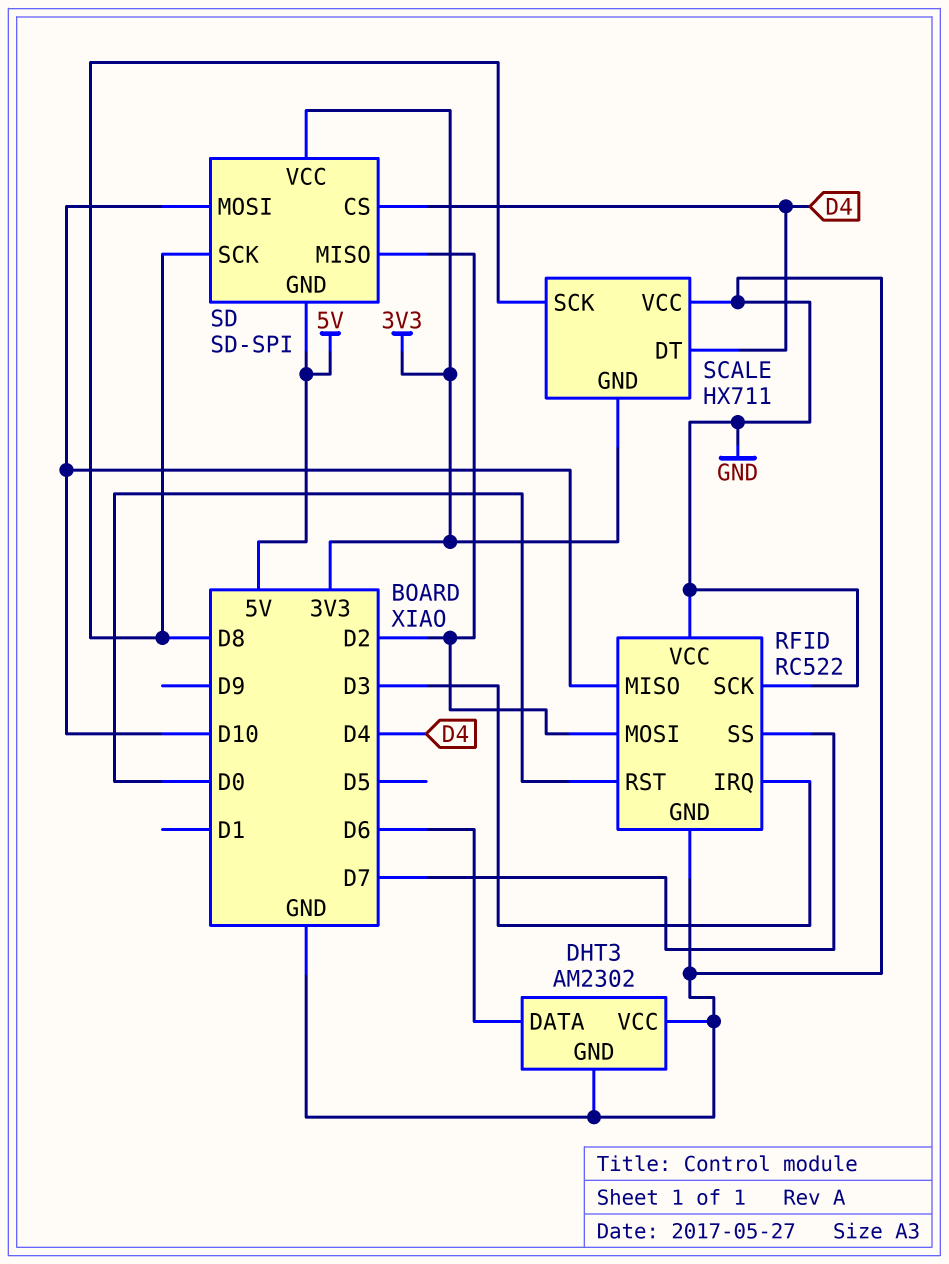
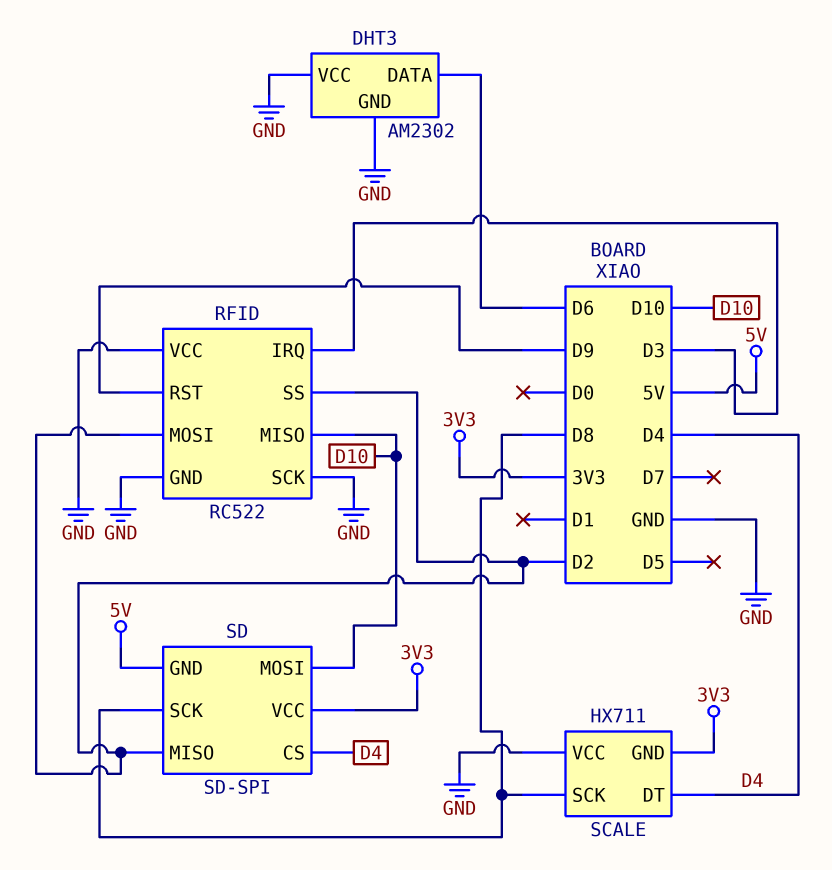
RFID pin RST: D0 -> D9
RFID pin SS: D7 -> D2

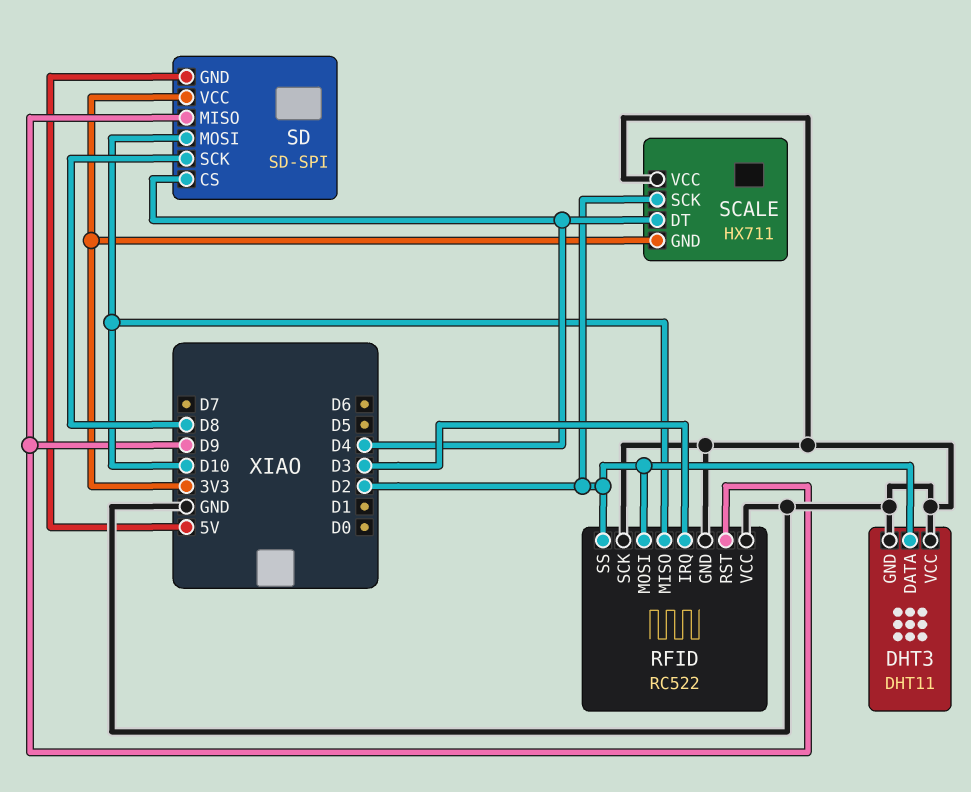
DHT3: AM2302 -> DHT11
DHT3 pin DATA: D6 -> D2
SCALE pin SCK: D8 -> D2
SD pin MISO: D2 -> D9

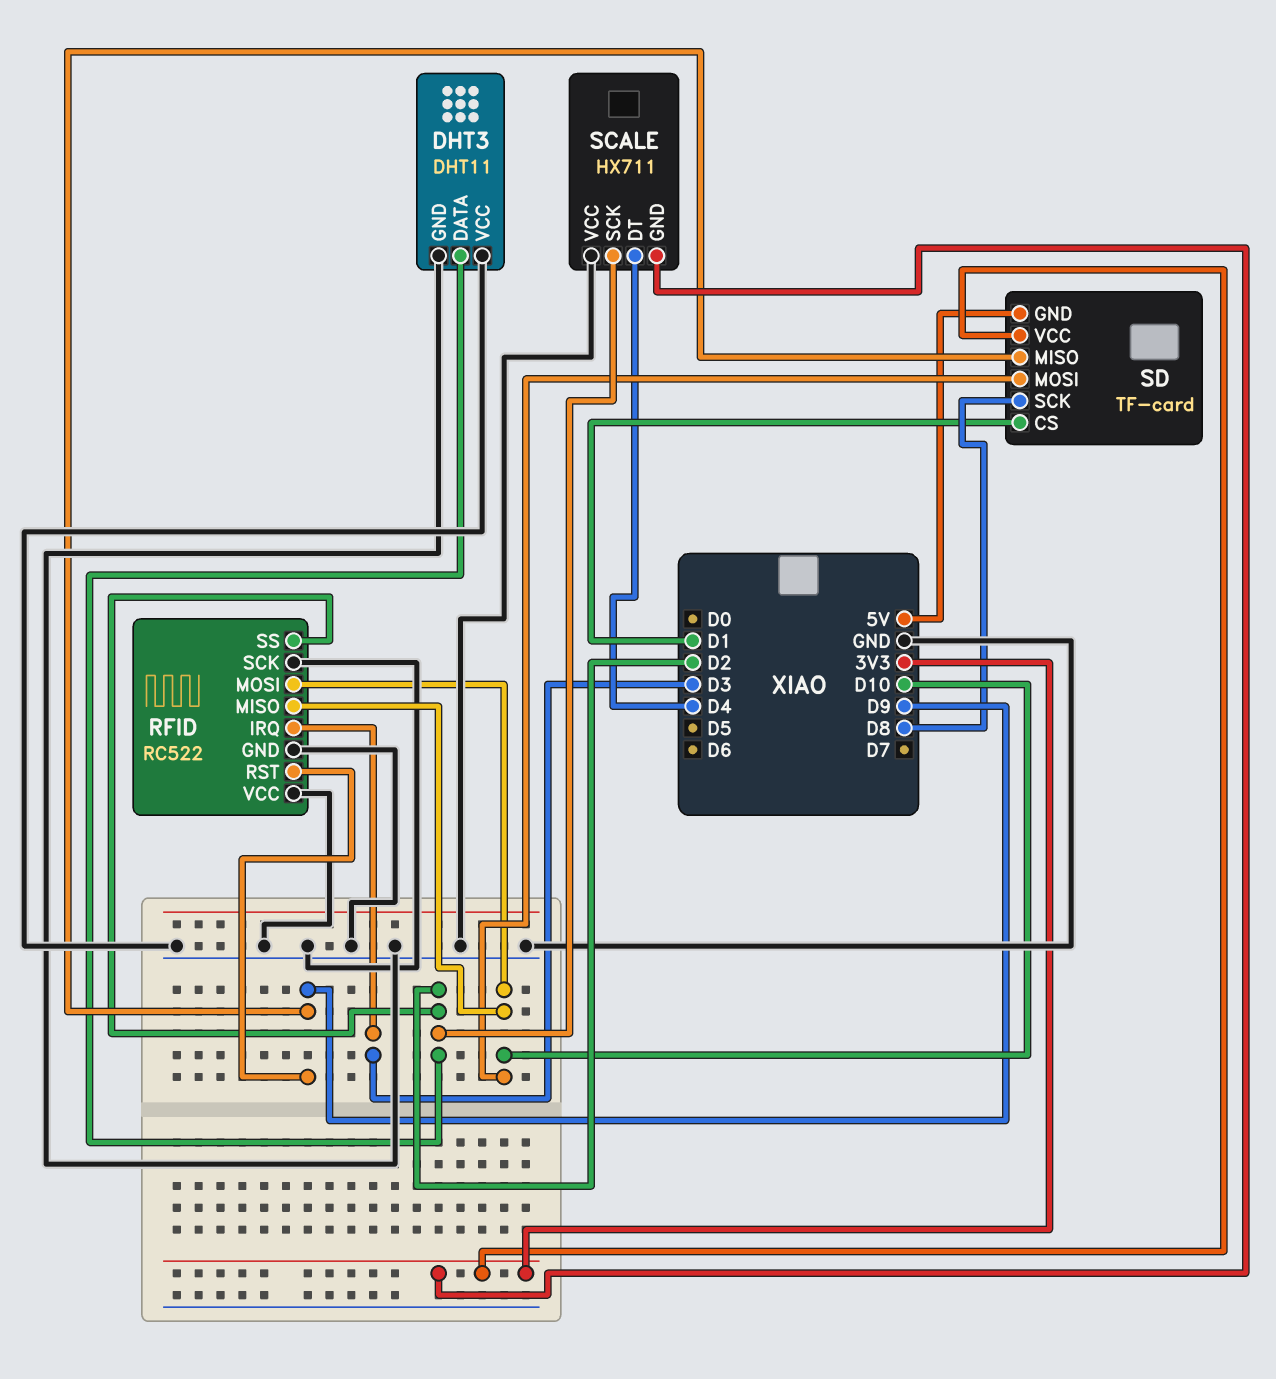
RFID pin MOSI: D2 -> D10
SD: SD-SPI -> TF-card
SD pin CS: D4 -> D1

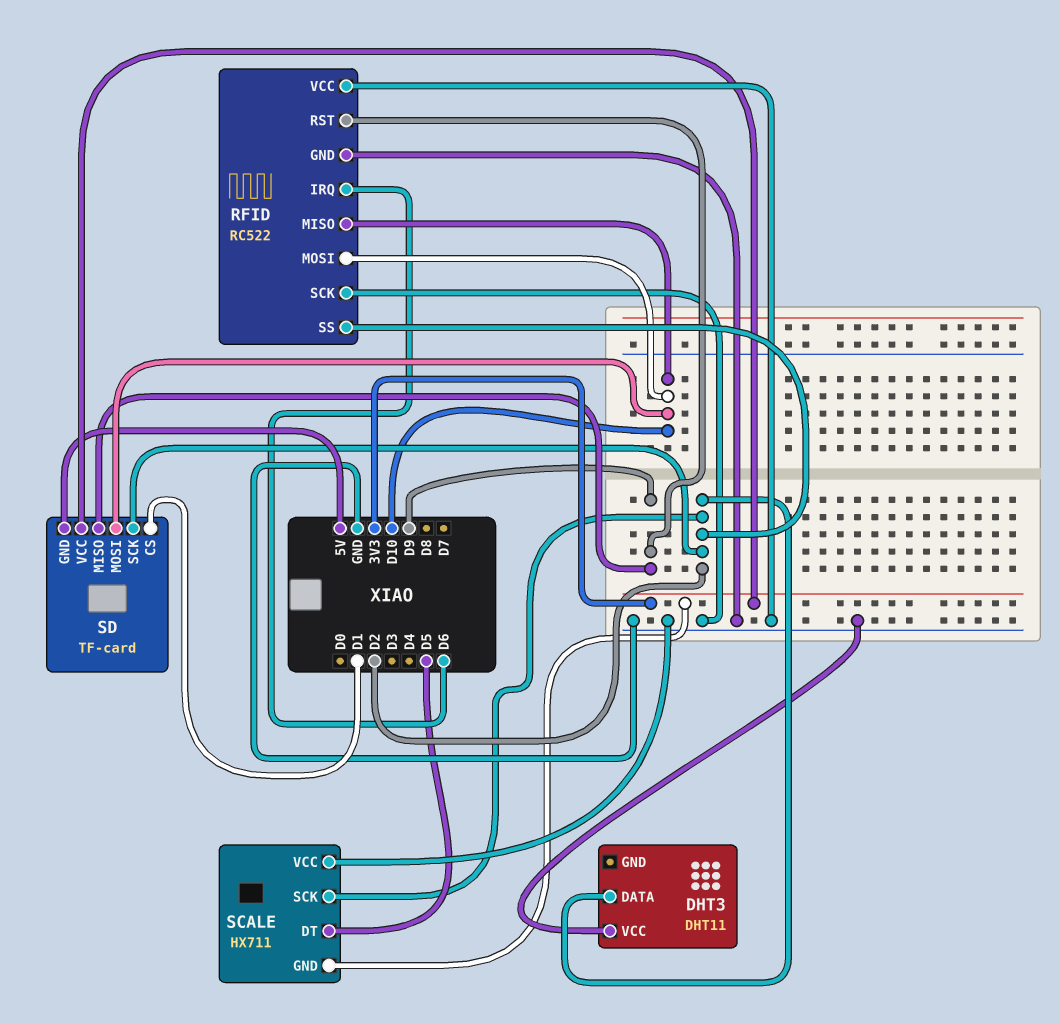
DHT3 pin GND: GND -> none
RFID pin IRQ: D3 -> D6
SCALE pin DT: D4 -> D5
SD pin SCK: D8 -> D2

